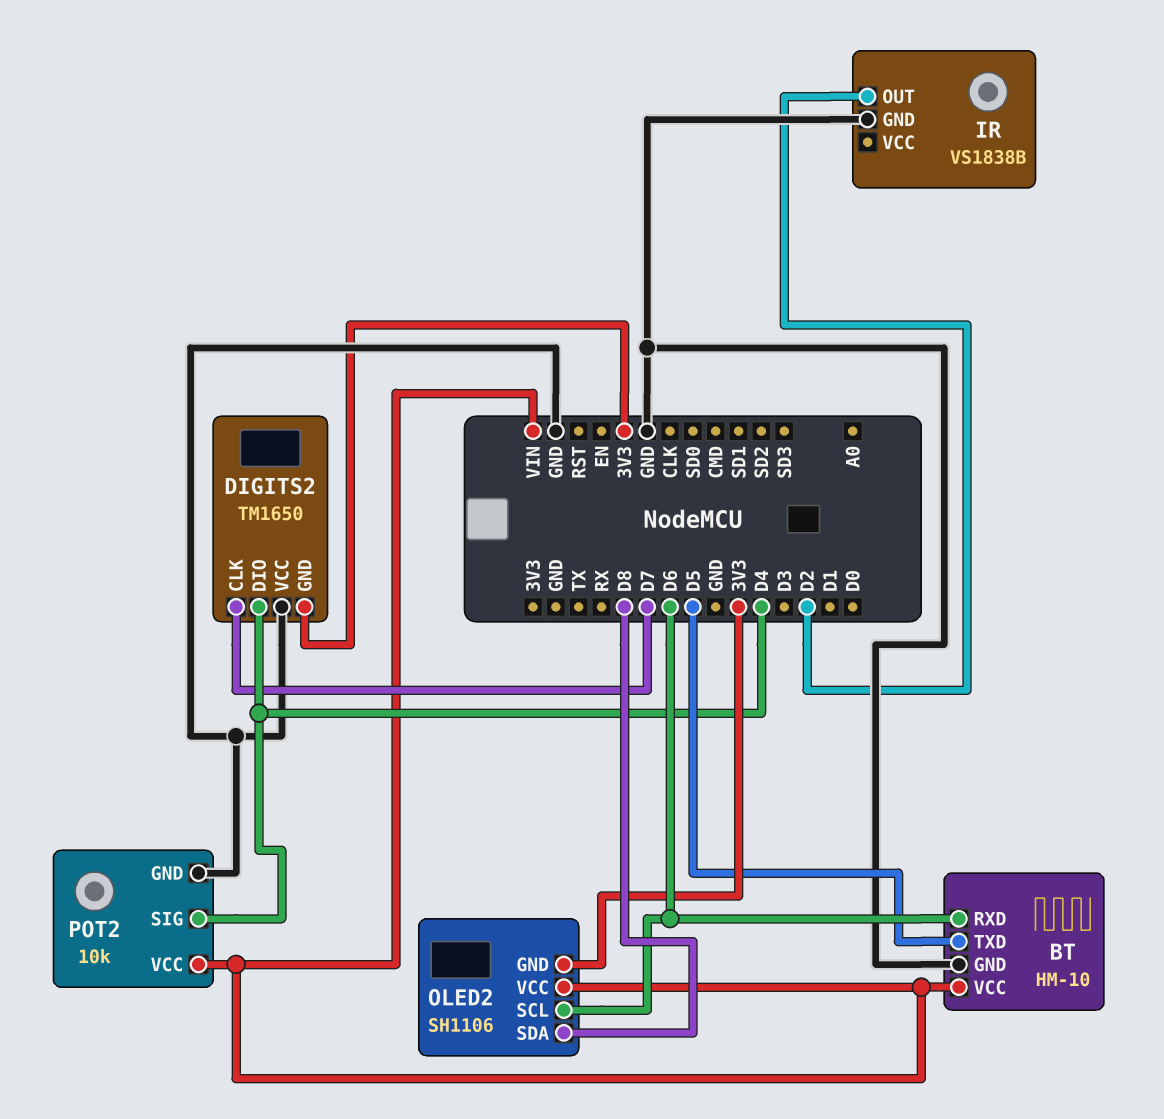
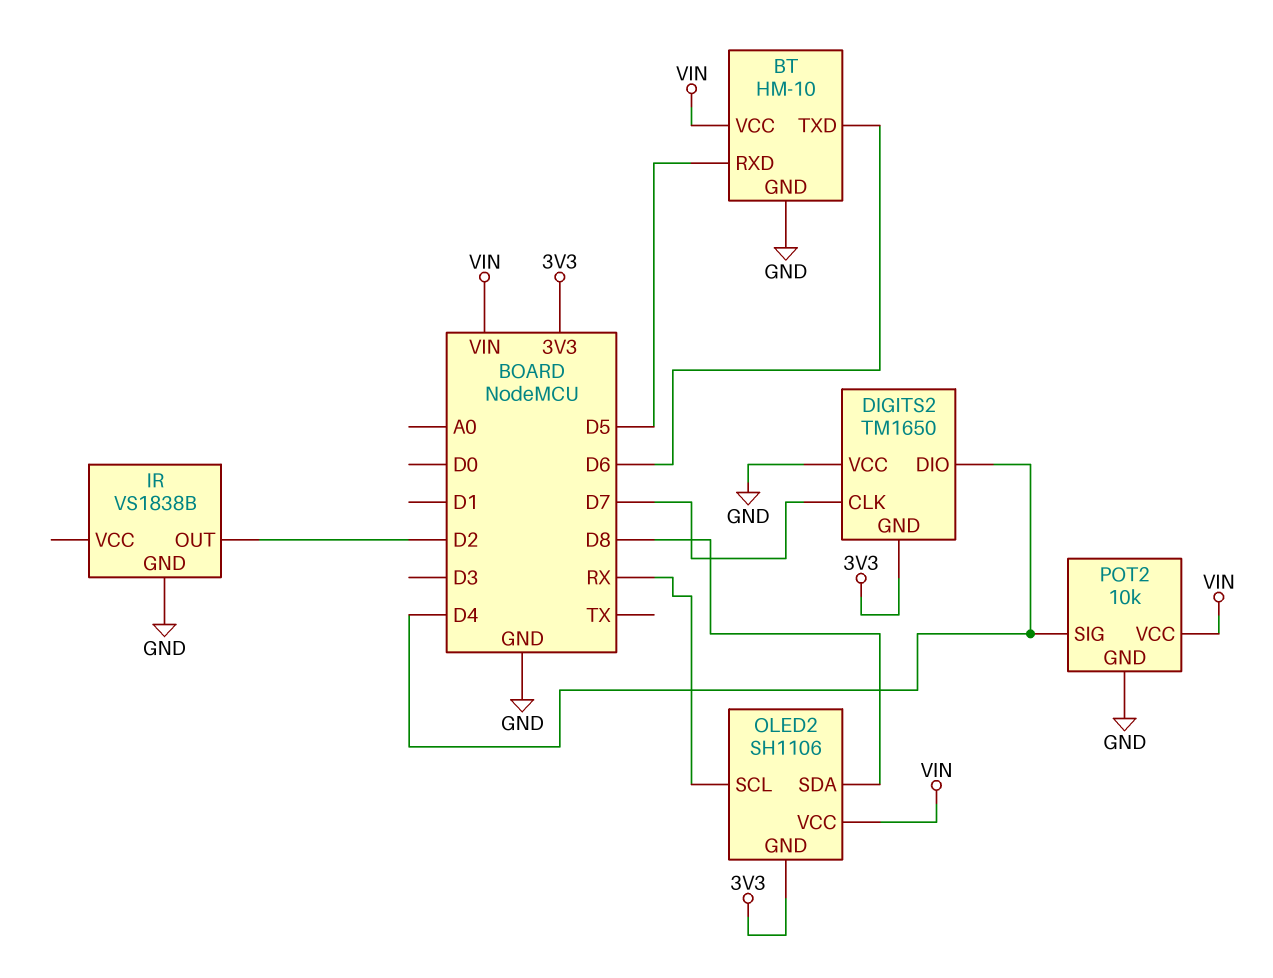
BT pin RXD: D6 -> D5
BT pin TXD: D5 -> D6
OLED2 pin SCL: D6 -> RX

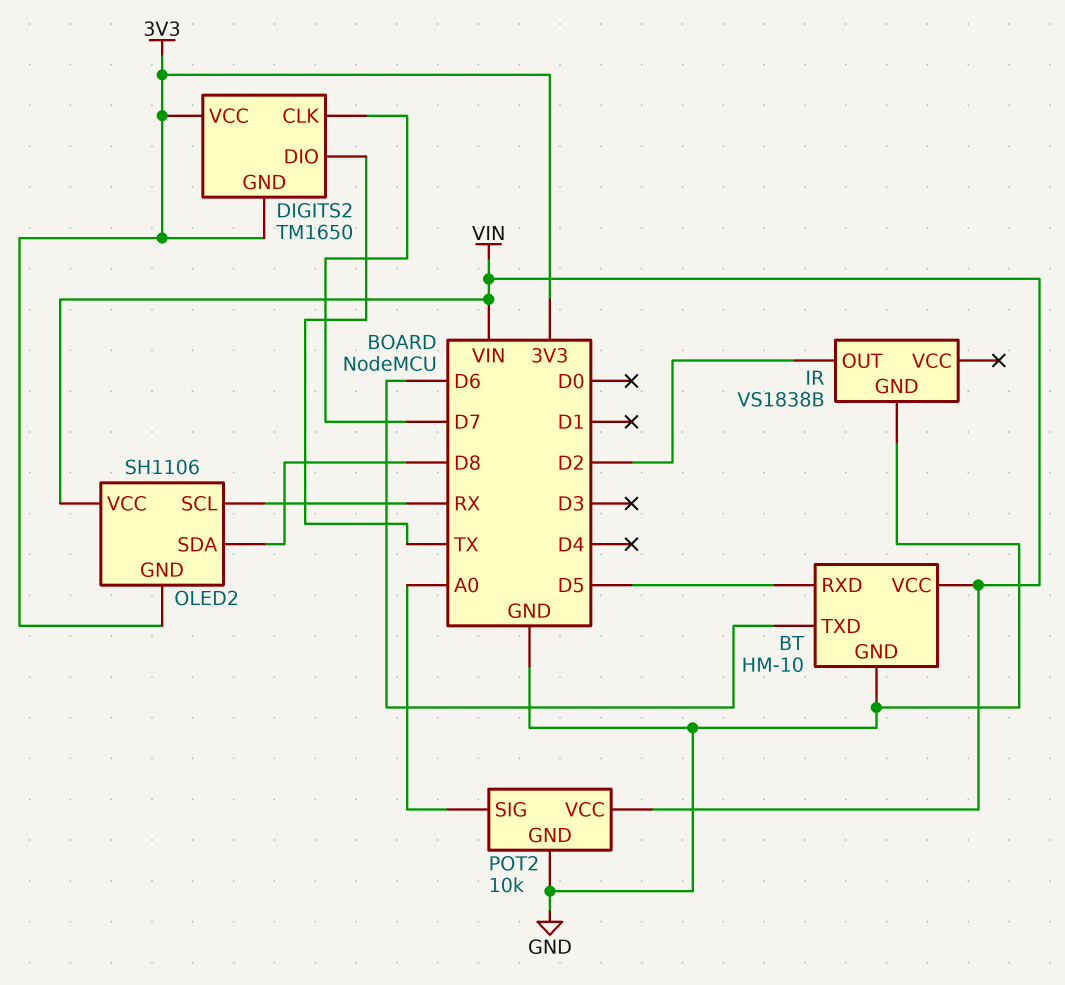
DIGITS2 pin DIO: D4 -> TX
DIGITS2 pin VCC: GND -> 3V3
POT2 pin SIG: D4 -> A0

